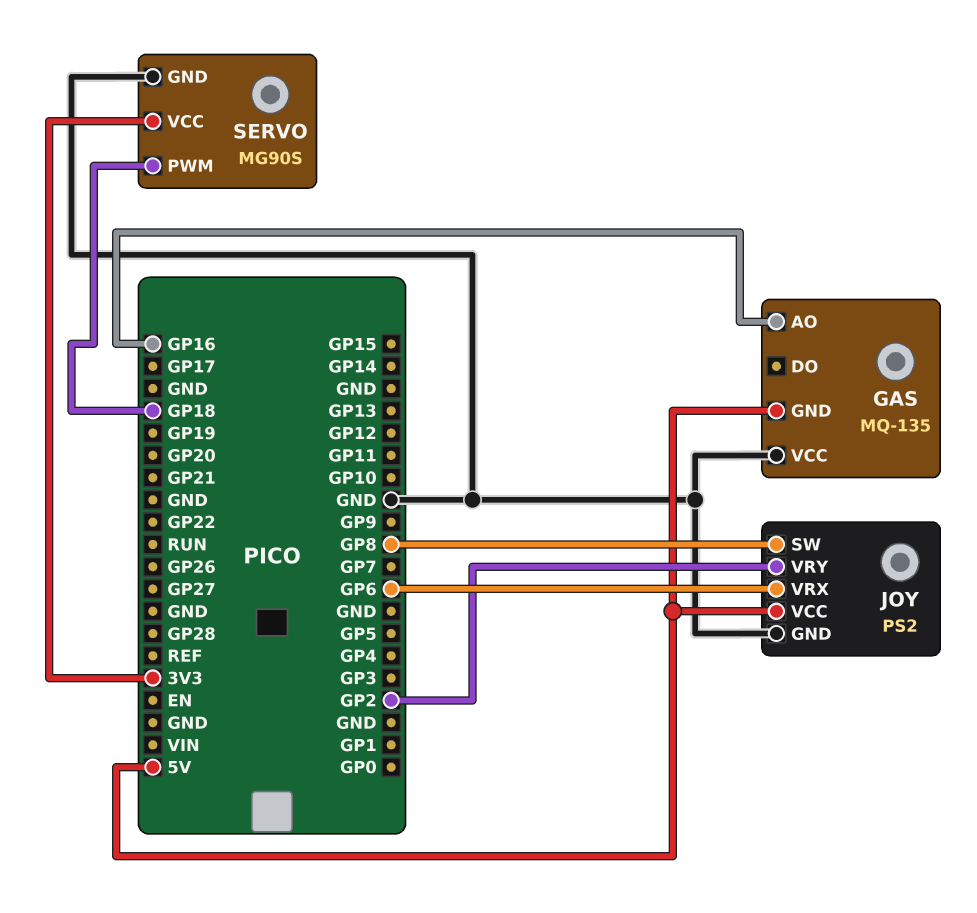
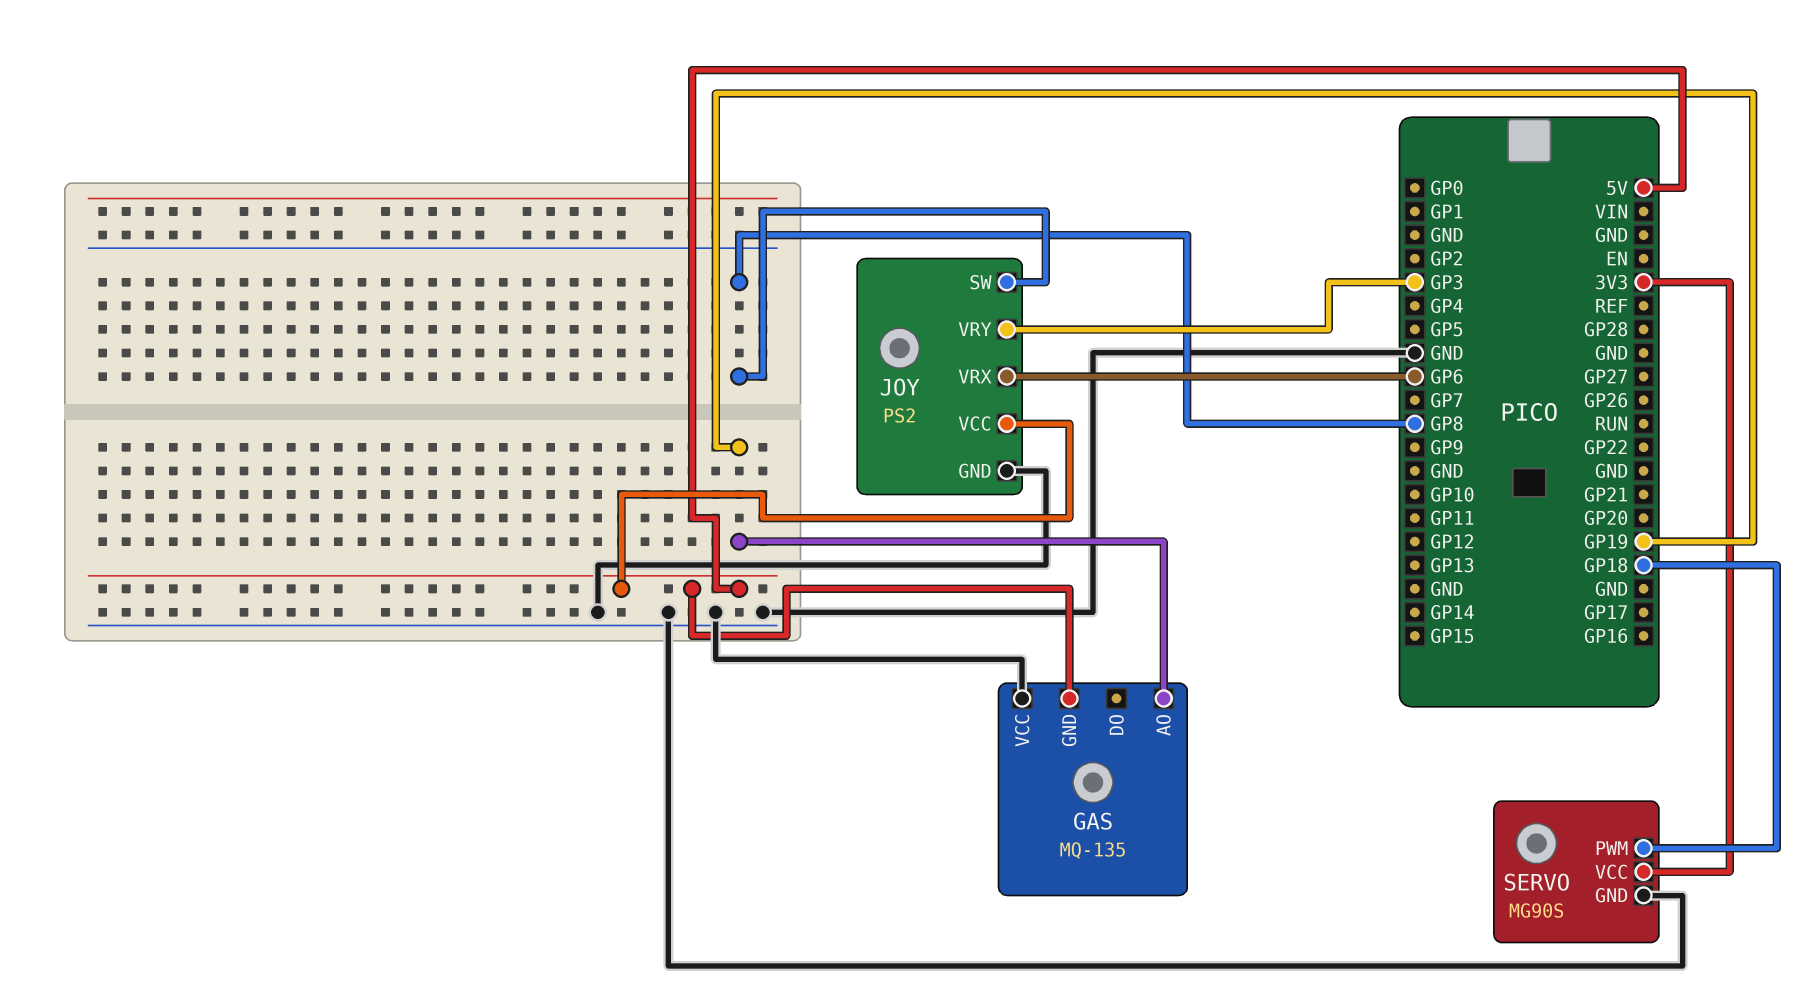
GAS pin AO: GP16 -> GP19
JOY pin VRY: GP2 -> GP3

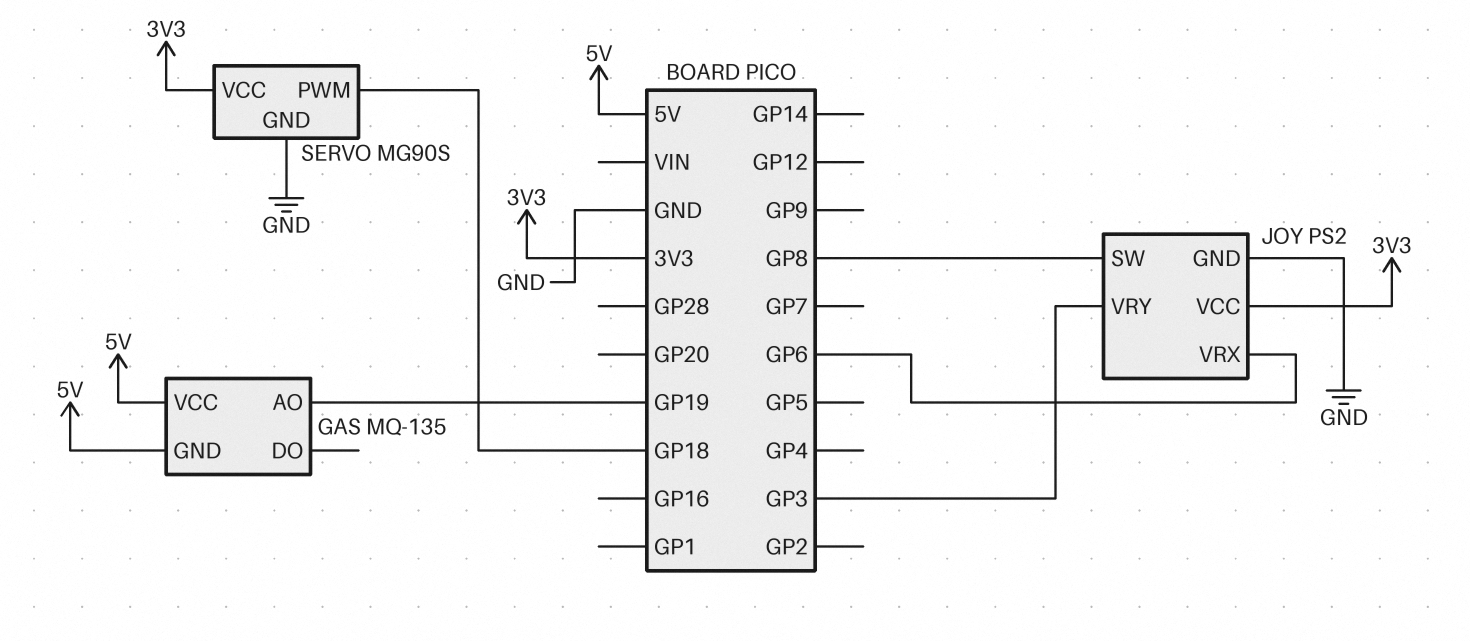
GAS pin VCC: GND -> 5V
JOY pin VCC: 5V -> 3V3

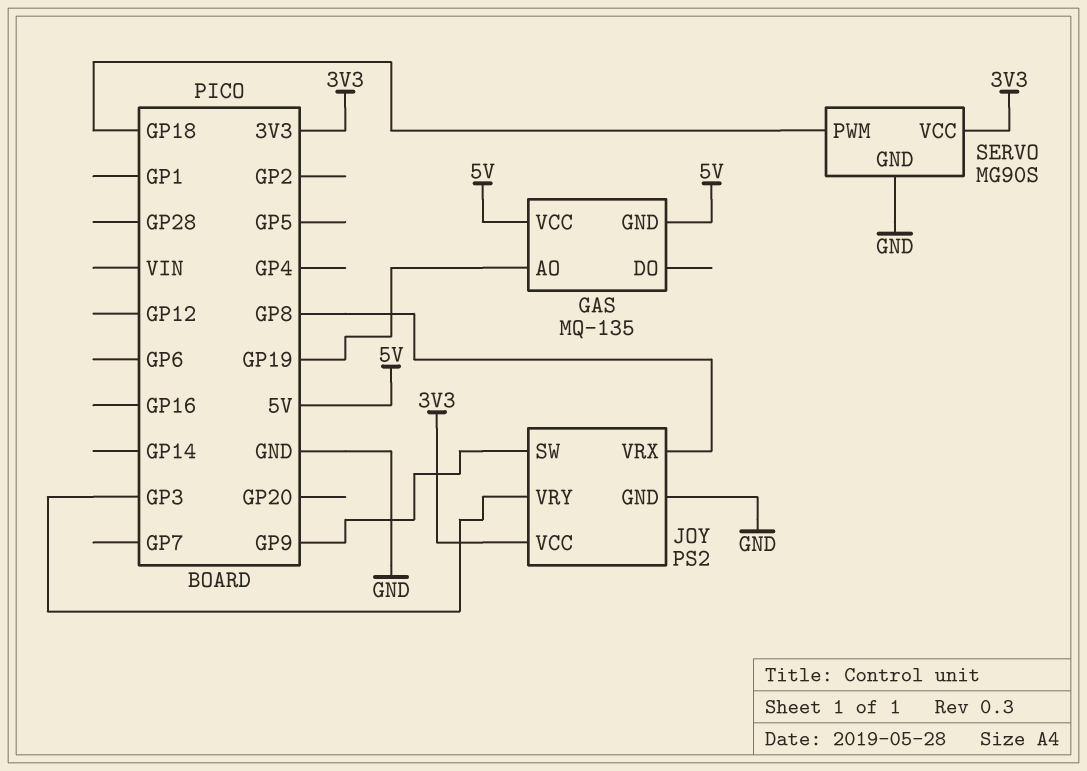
JOY pin SW: GP8 -> GP9
JOY pin VRX: GP6 -> GP8

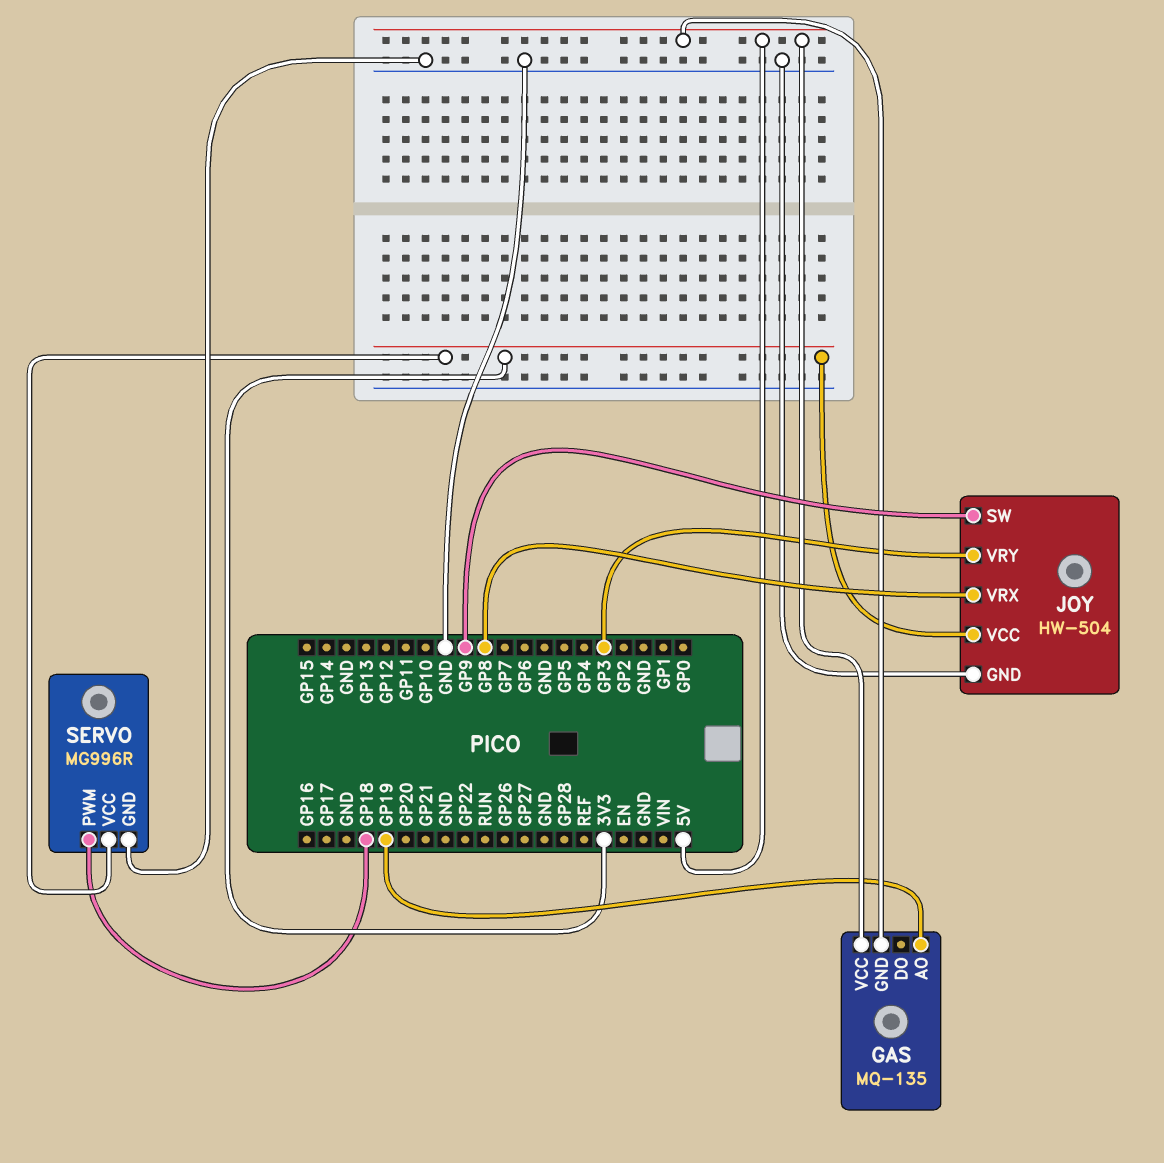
JOY: PS2 -> HW-504
SERVO: MG90S -> MG996R

